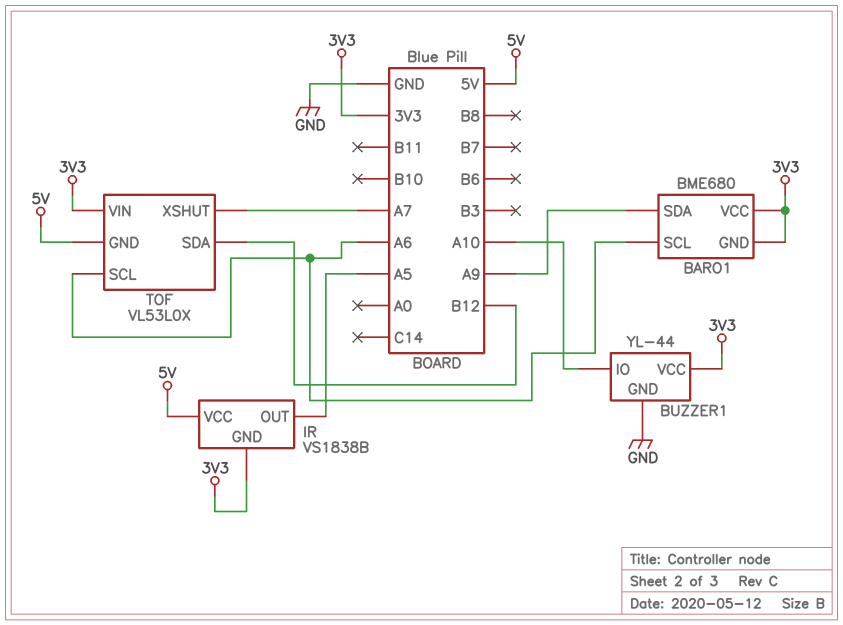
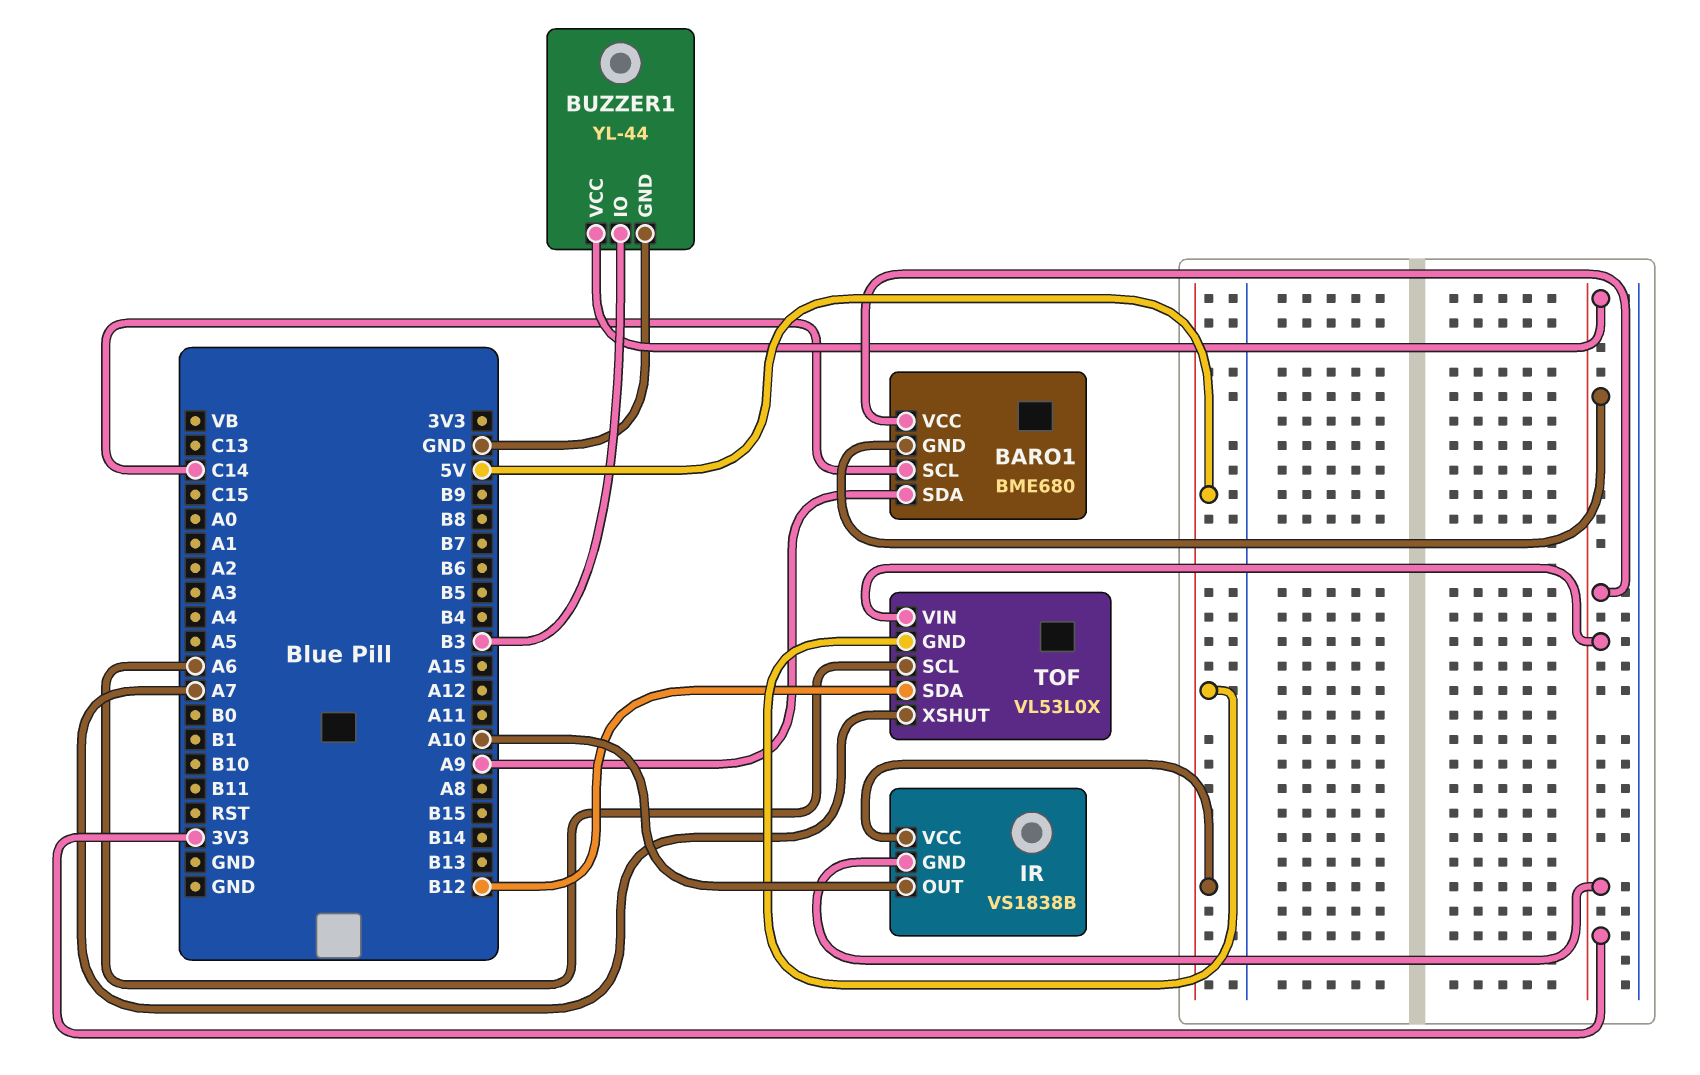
BARO1 pin SCL: A6 -> C14
BUZZER1 pin IO: A10 -> B3
IR pin OUT: A5 -> A10

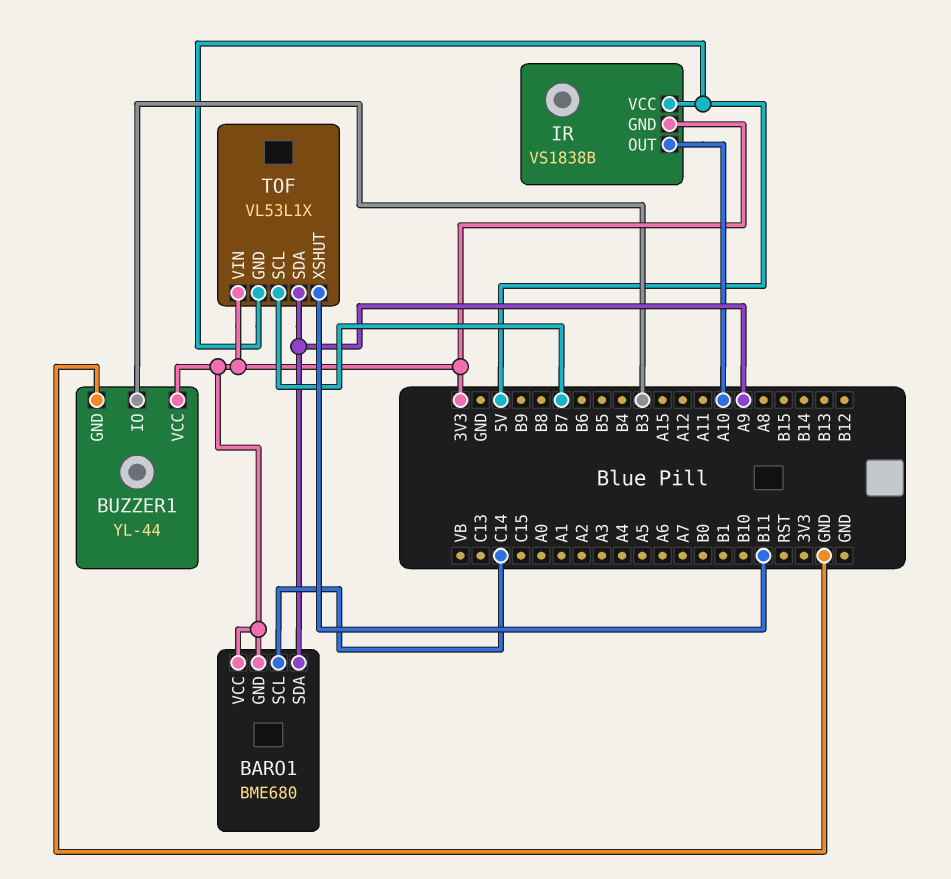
TOF: VL53L0X -> VL53L1X
TOF pin SCL: A6 -> B7
TOF pin SDA: B12 -> A9
TOF pin XSHUT: A7 -> B11

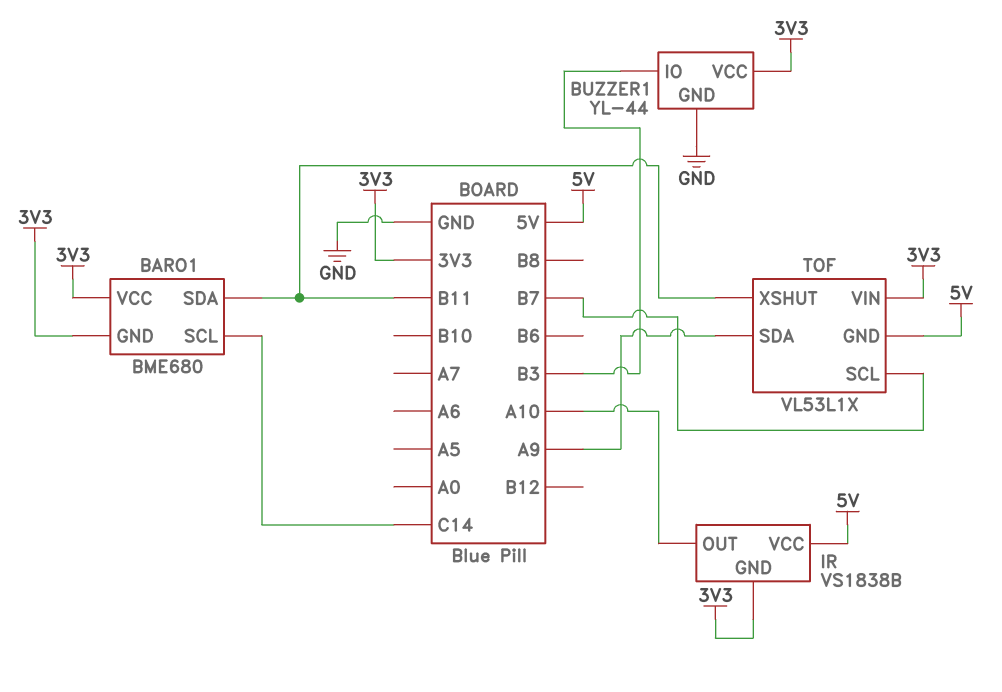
BARO1 pin SDA: A9 -> B11

